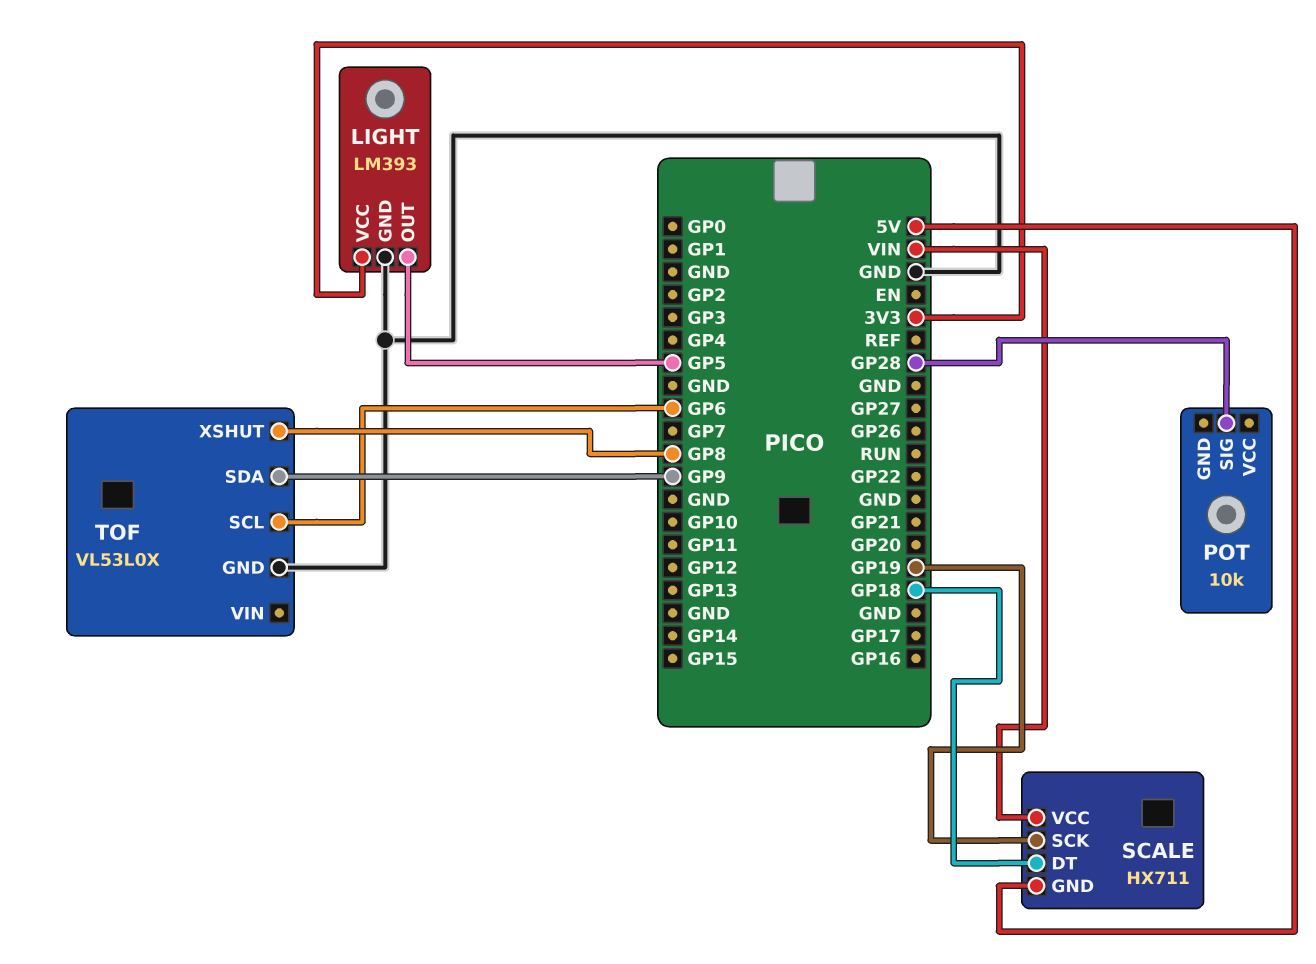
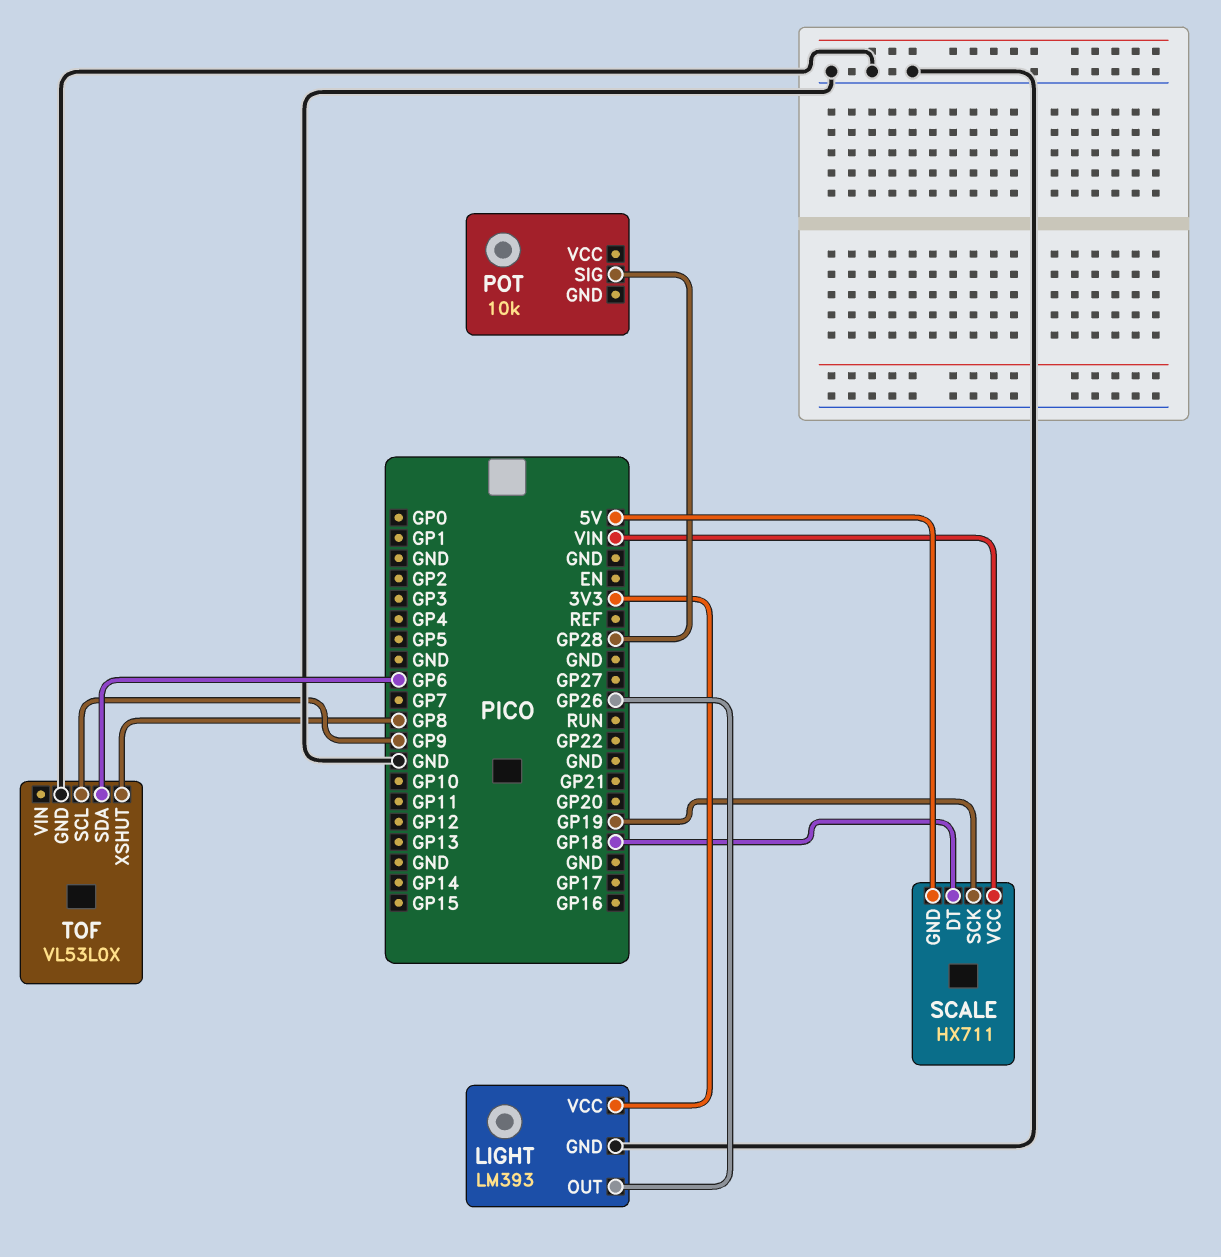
LIGHT pin OUT: GP5 -> GP26
TOF pin SCL: GP6 -> GP9
TOF pin SDA: GP9 -> GP6

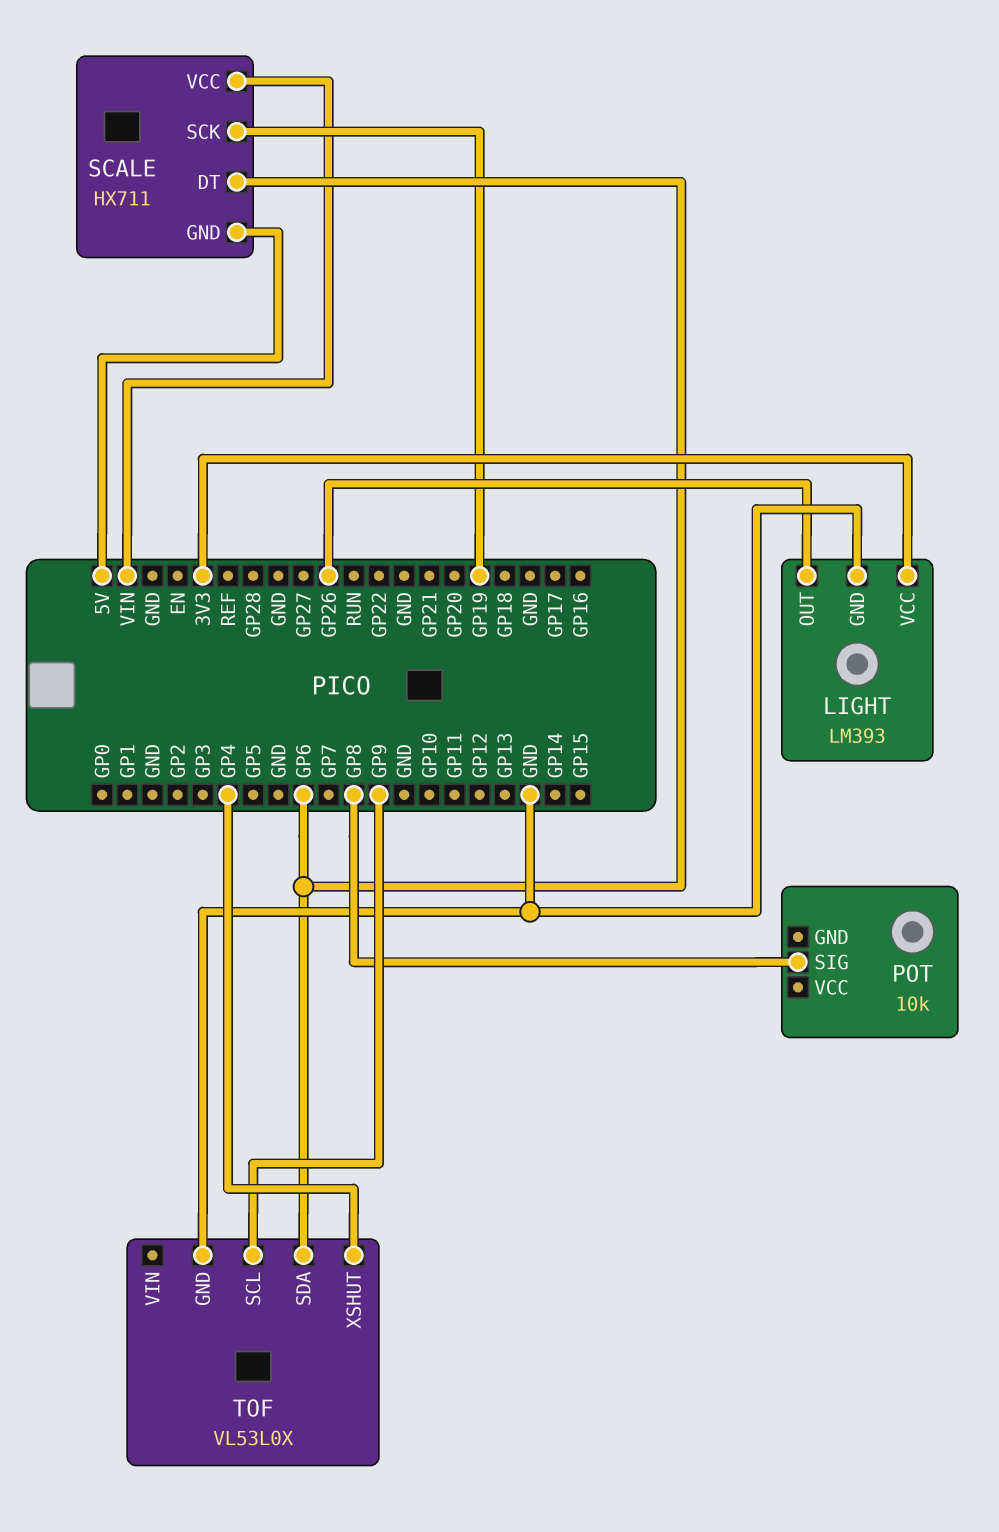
POT pin SIG: GP28 -> GP8
SCALE pin DT: GP18 -> GP6
TOF pin XSHUT: GP8 -> GP4

